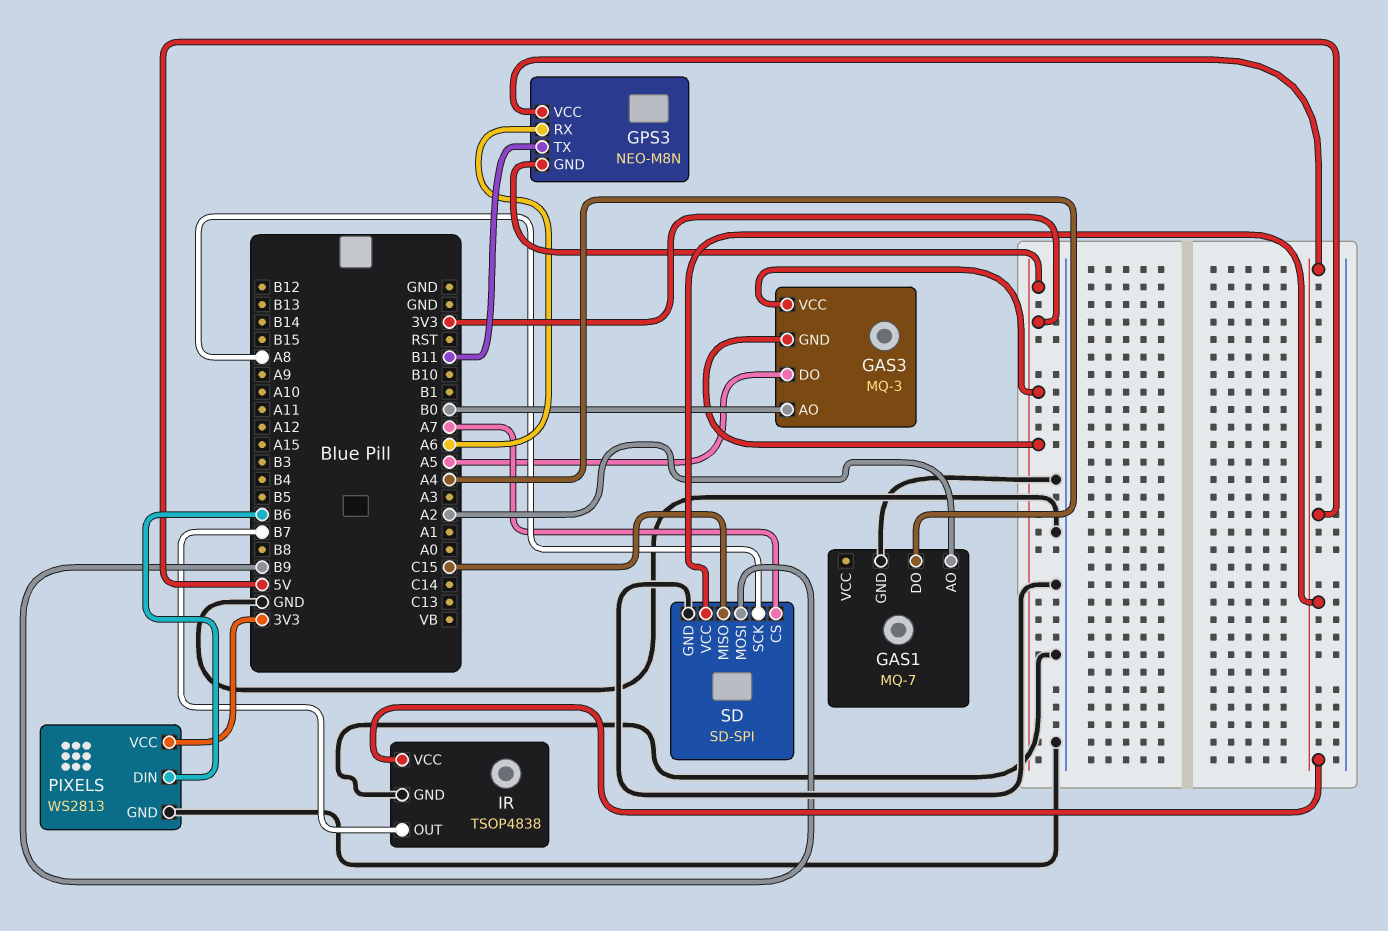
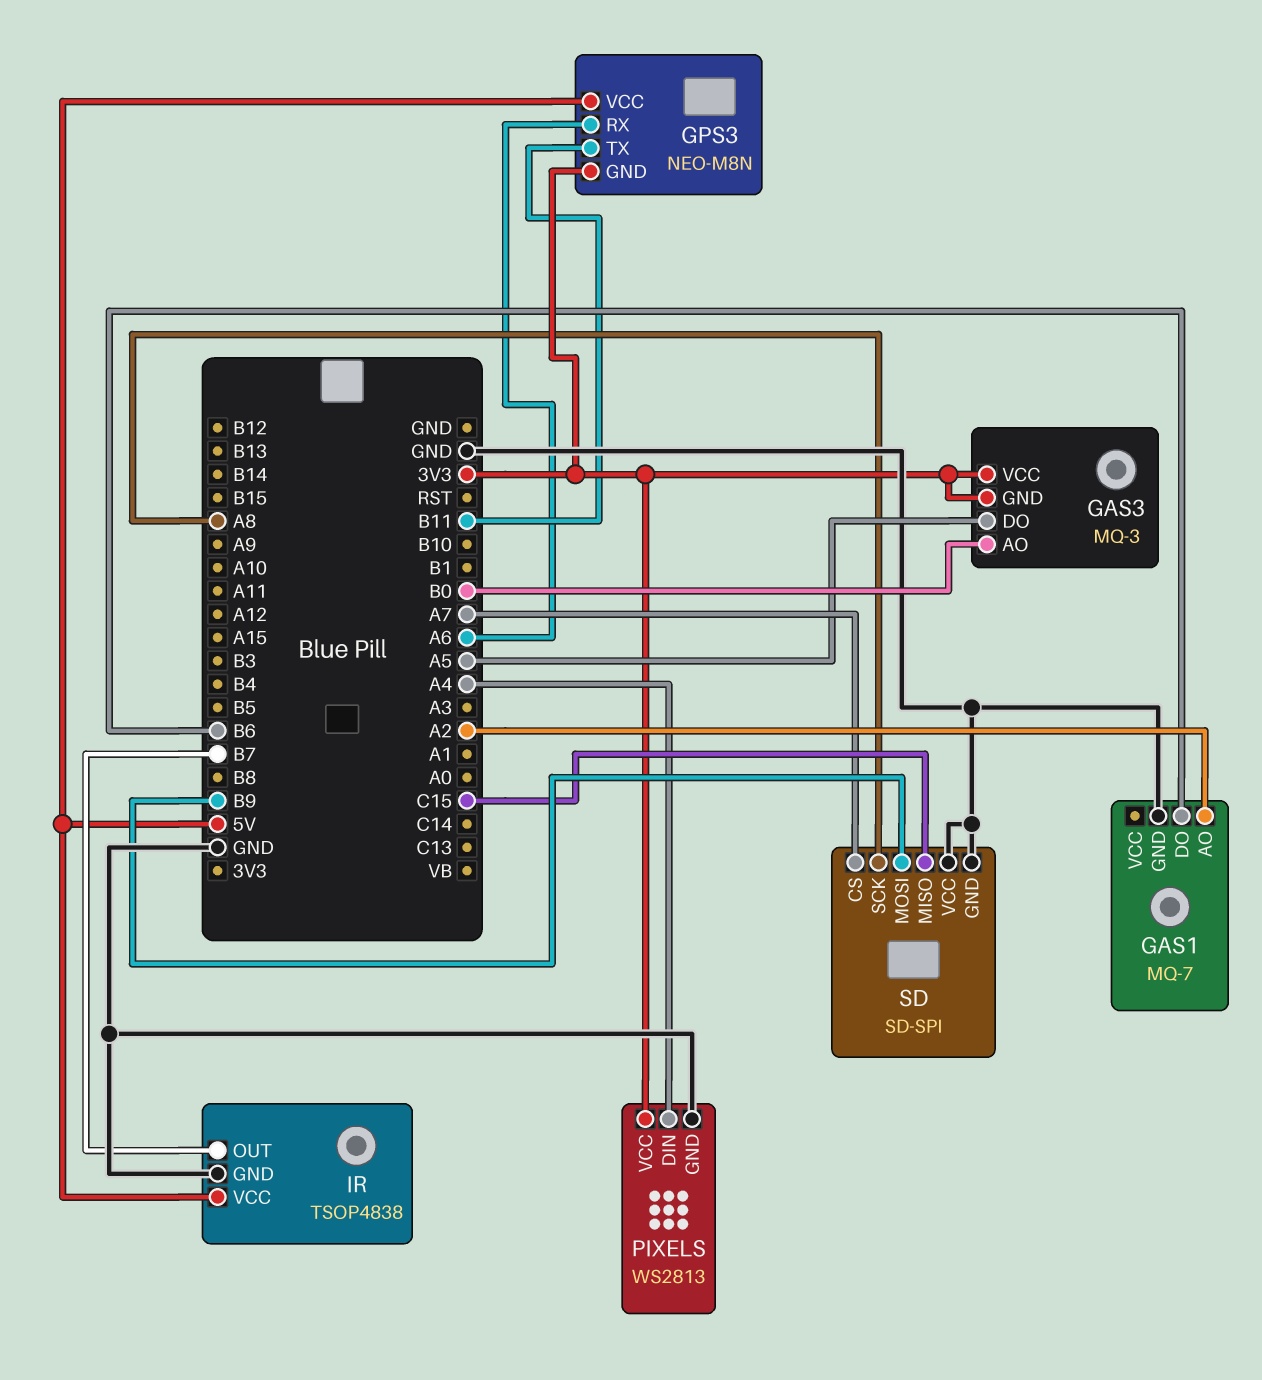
GAS1 pin DO: A4 -> B6
PIXELS pin DIN: B6 -> A4
SD pin VCC: 5V -> GND

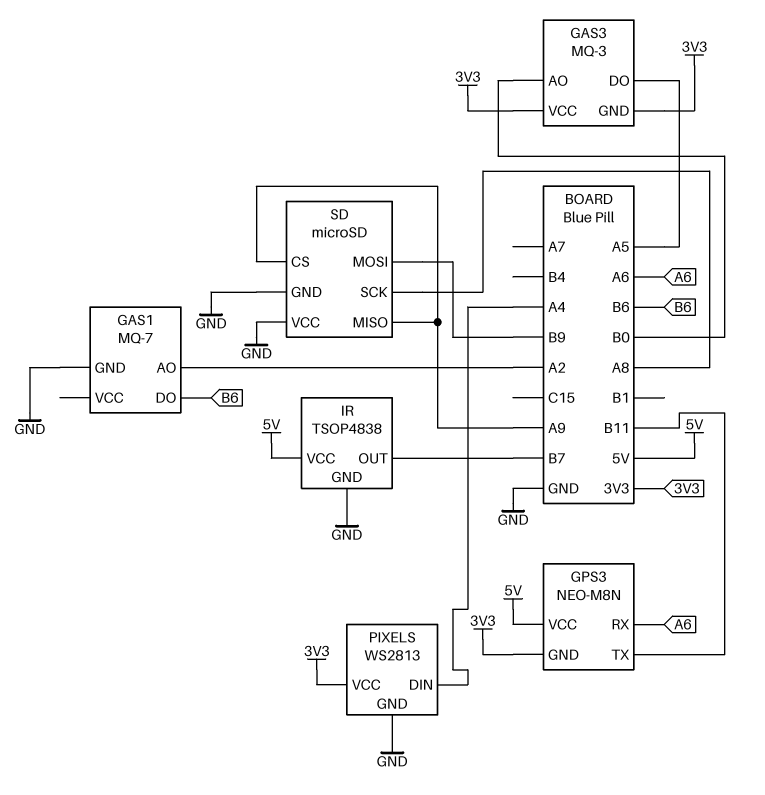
SD: SD-SPI -> microSD
SD pin CS: A7 -> A9
SD pin MISO: C15 -> A9

